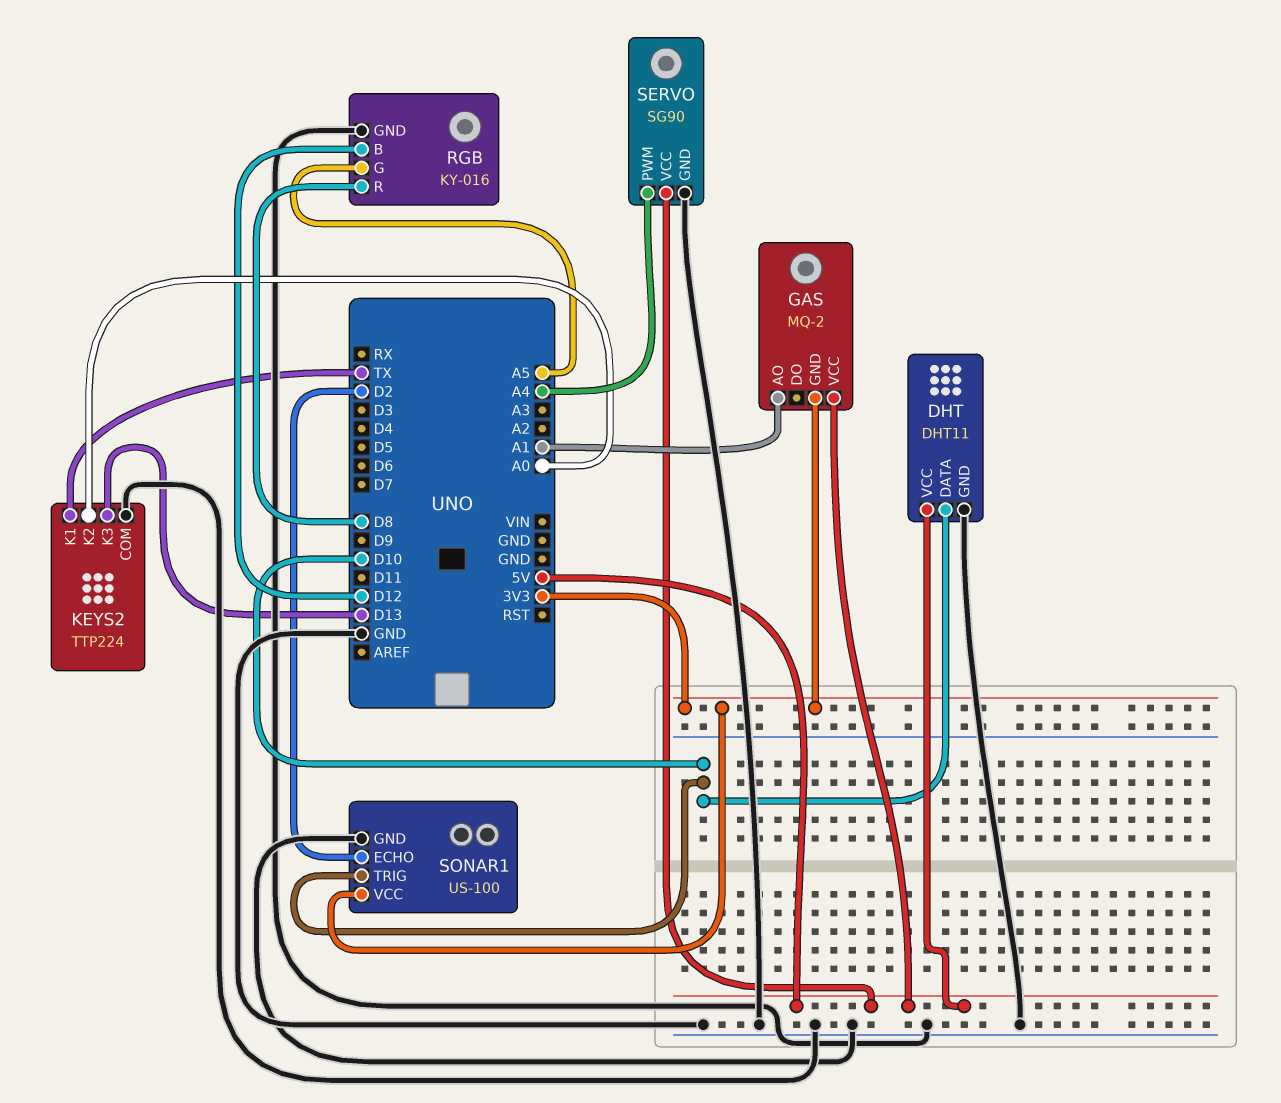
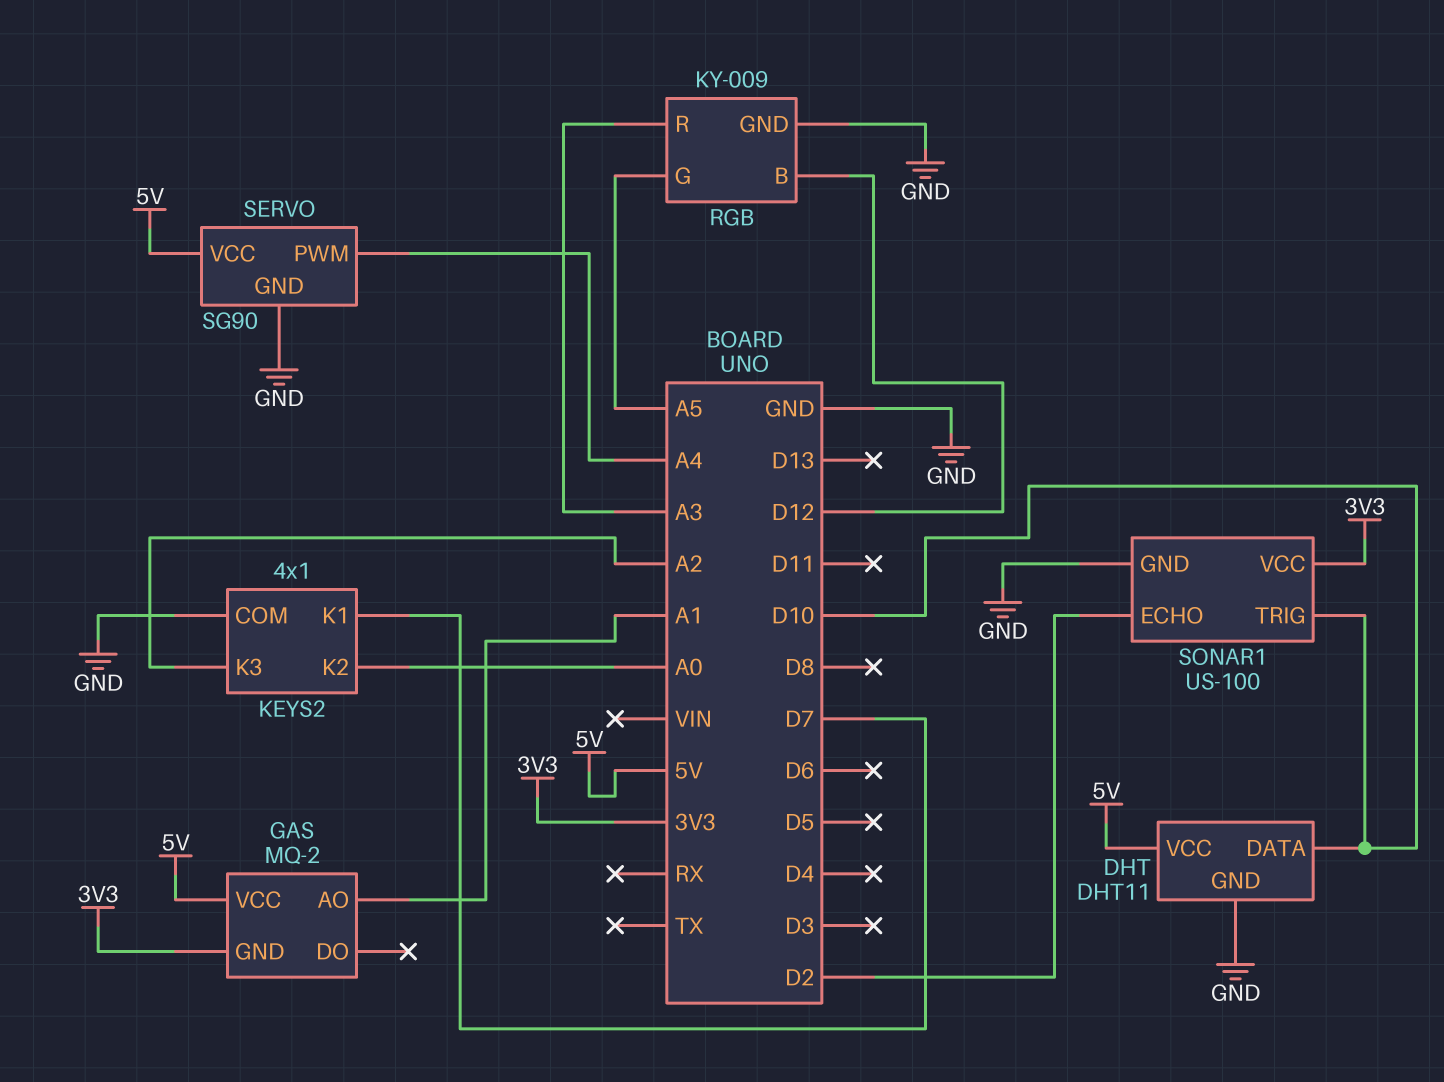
KEYS2: TTP224 -> 4x1
KEYS2 pin K1: TX -> D7
KEYS2 pin K3: D13 -> A2
RGB: KY-016 -> KY-009
RGB pin R: D8 -> A3

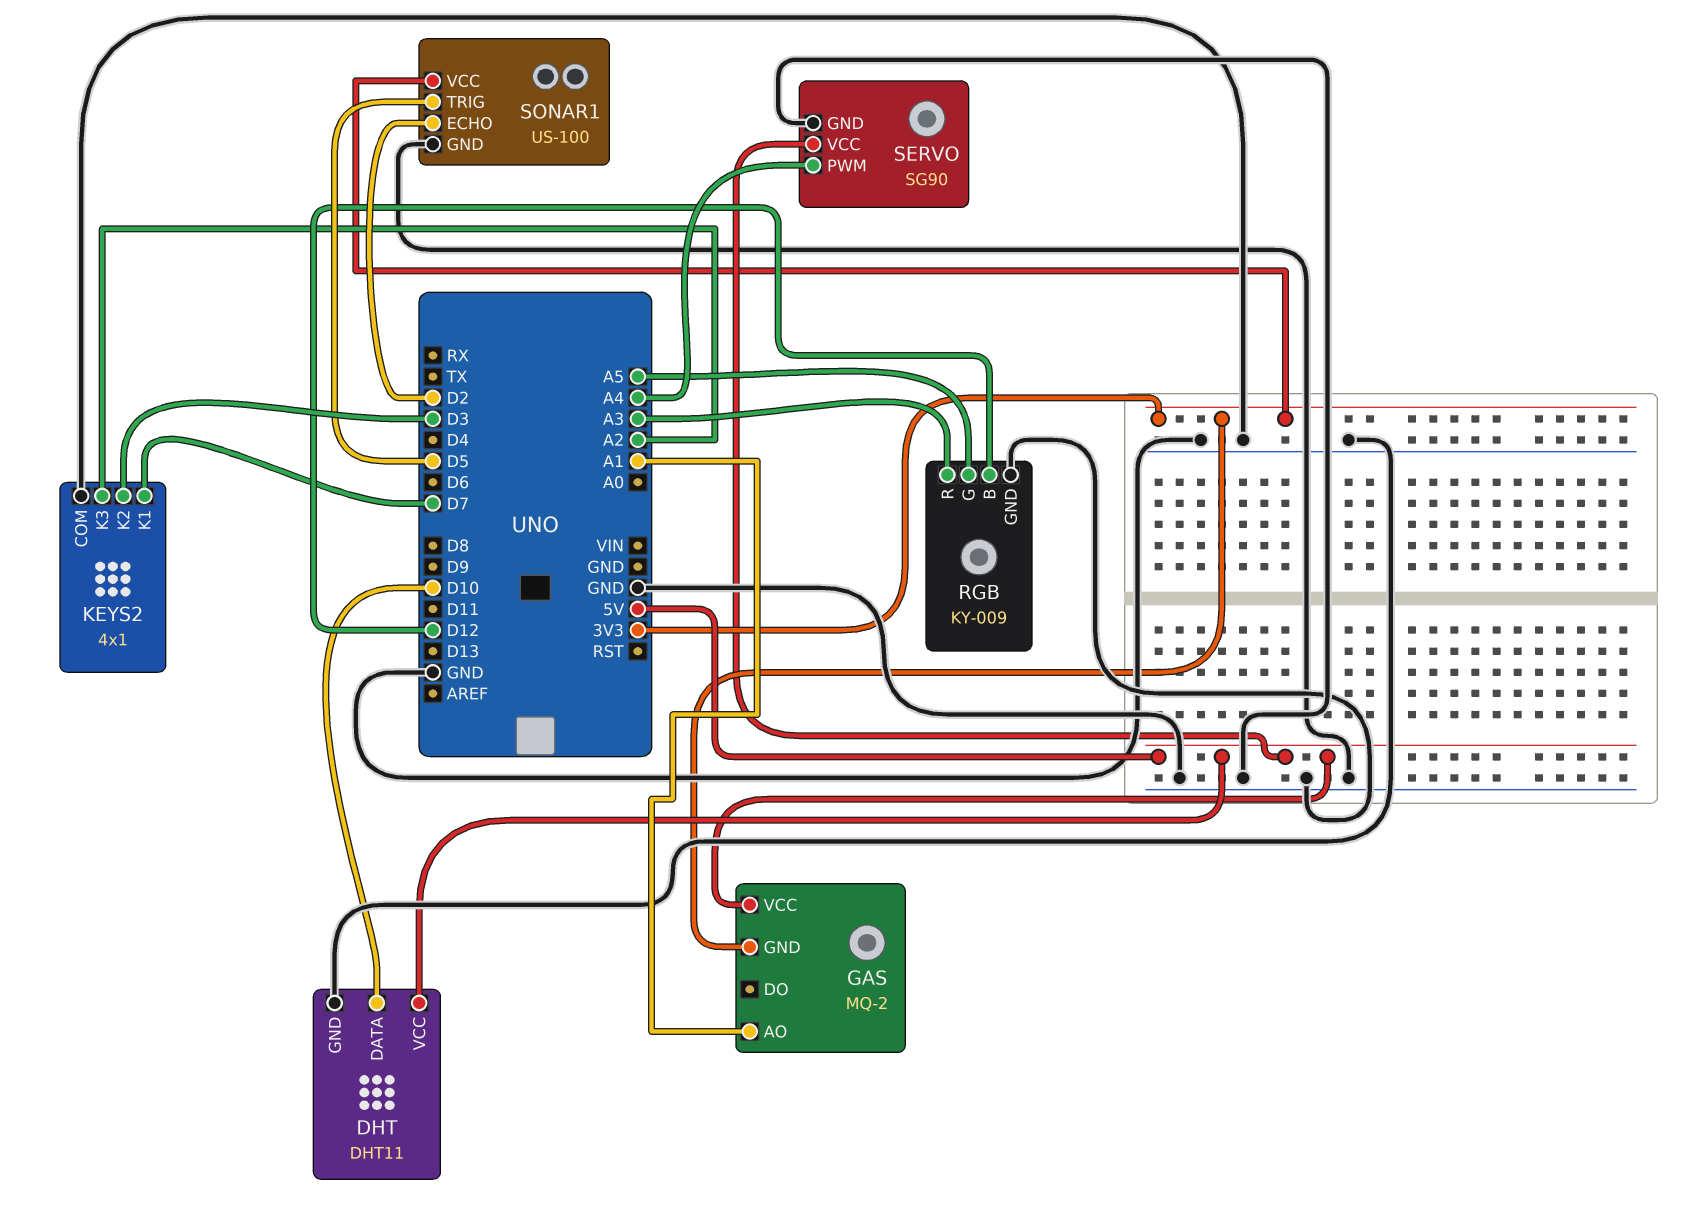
KEYS2 pin K2: A0 -> D3
SONAR1 pin TRIG: D10 -> D5

